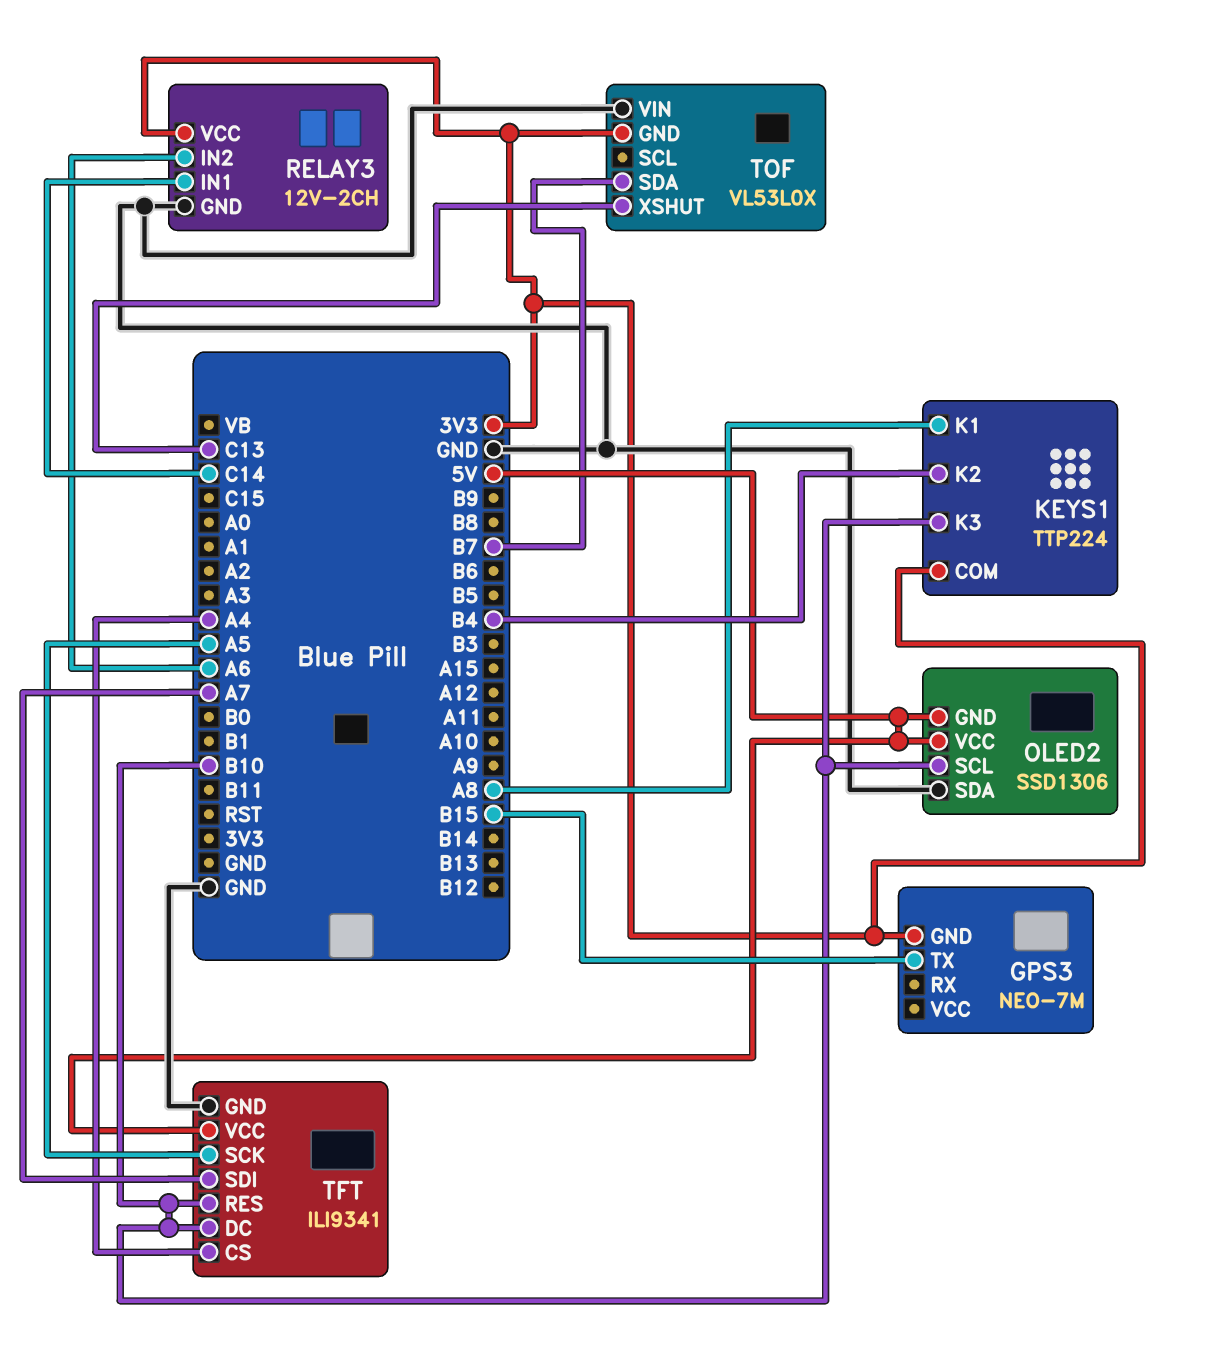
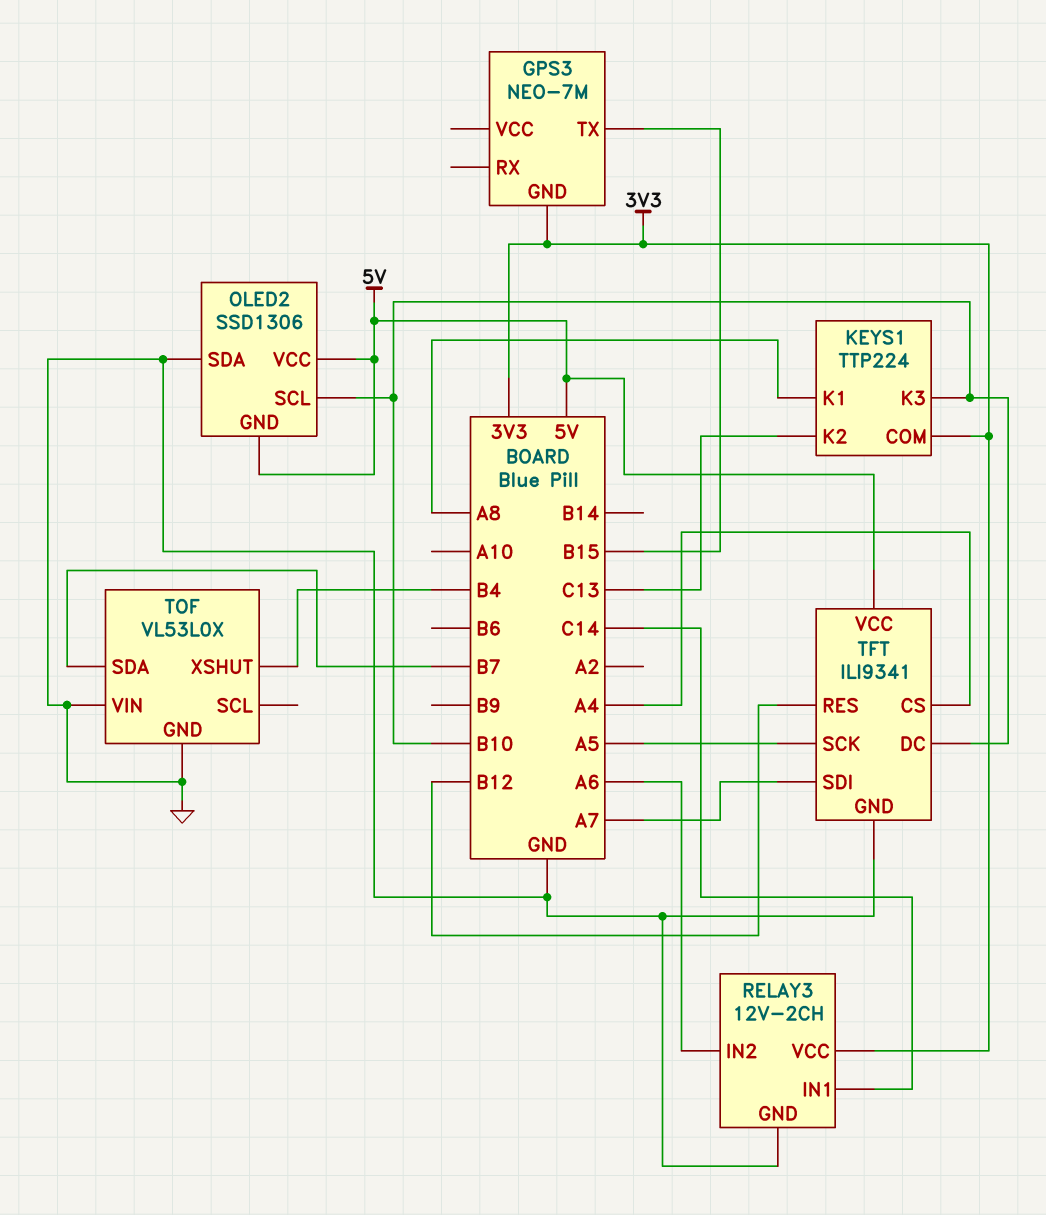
KEYS1 pin K2: B4 -> C13
TFT pin RES: B10 -> B12
TOF pin GND: 3V3 -> GND
TOF pin XSHUT: C13 -> B4

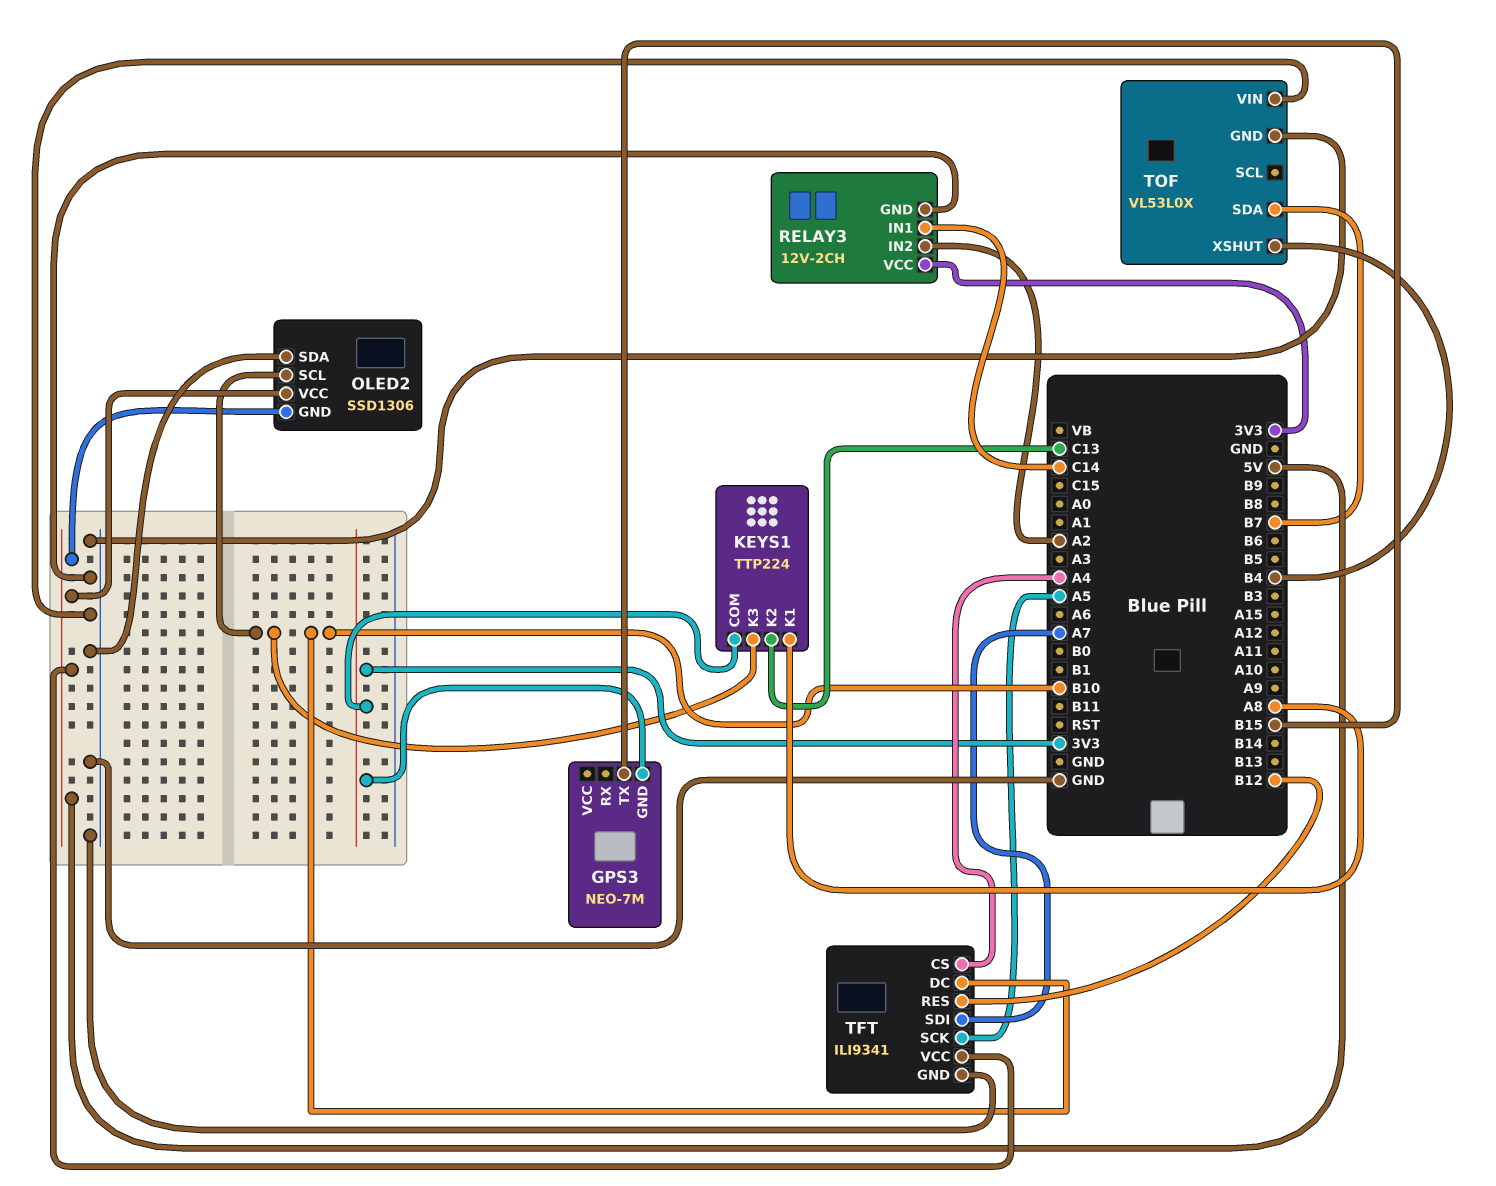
RELAY3 pin IN2: A6 -> A2

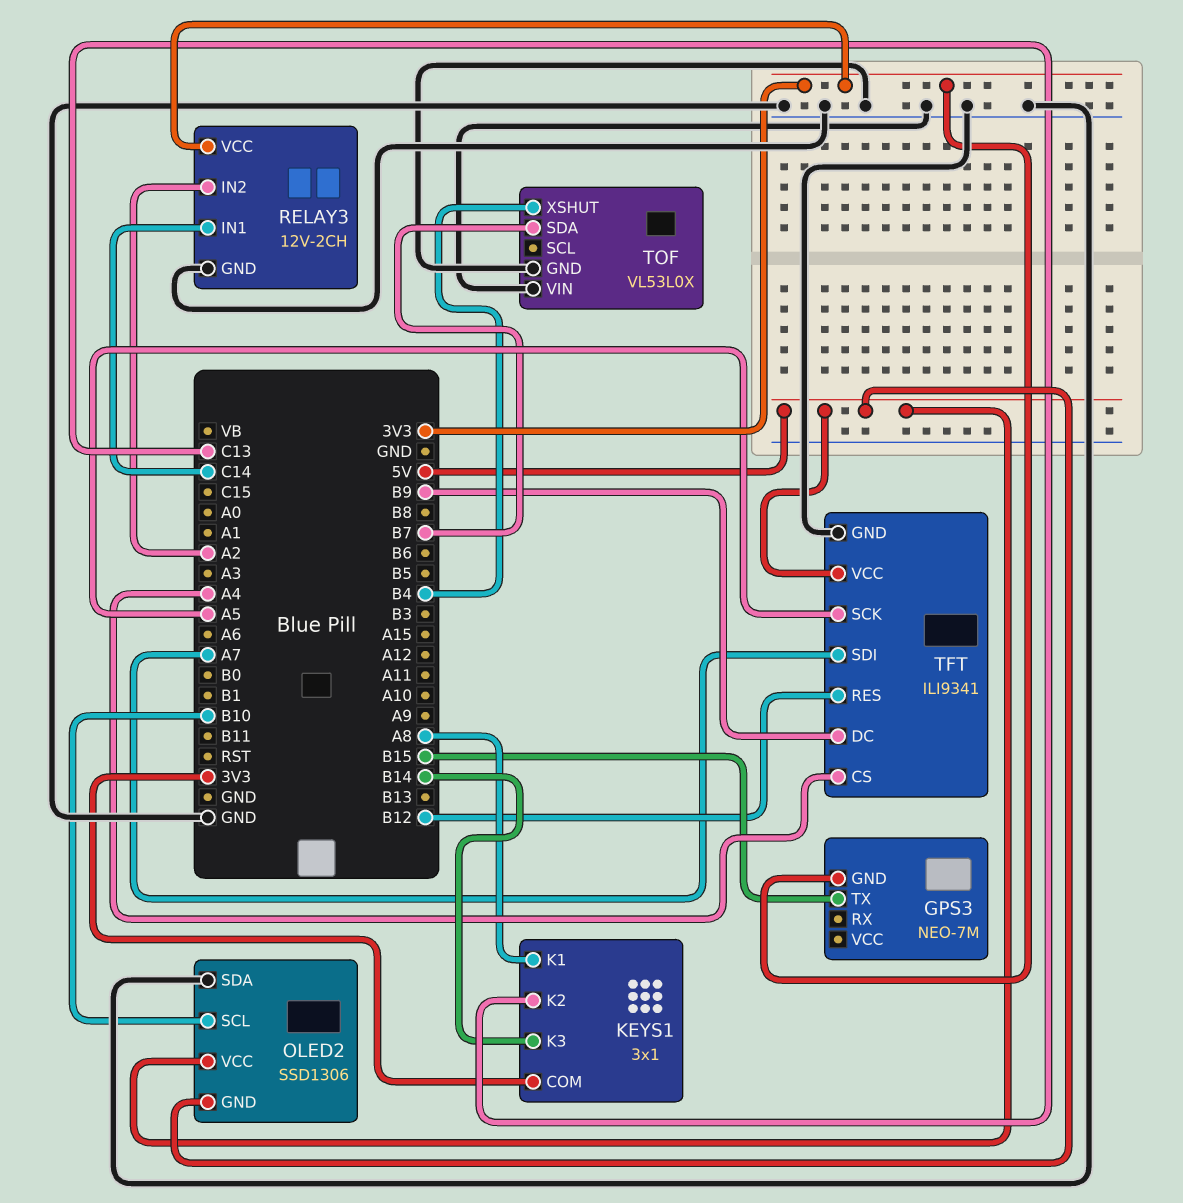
KEYS1: TTP224 -> 3x1
KEYS1 pin K3: B10 -> B14
TFT pin DC: B10 -> B9

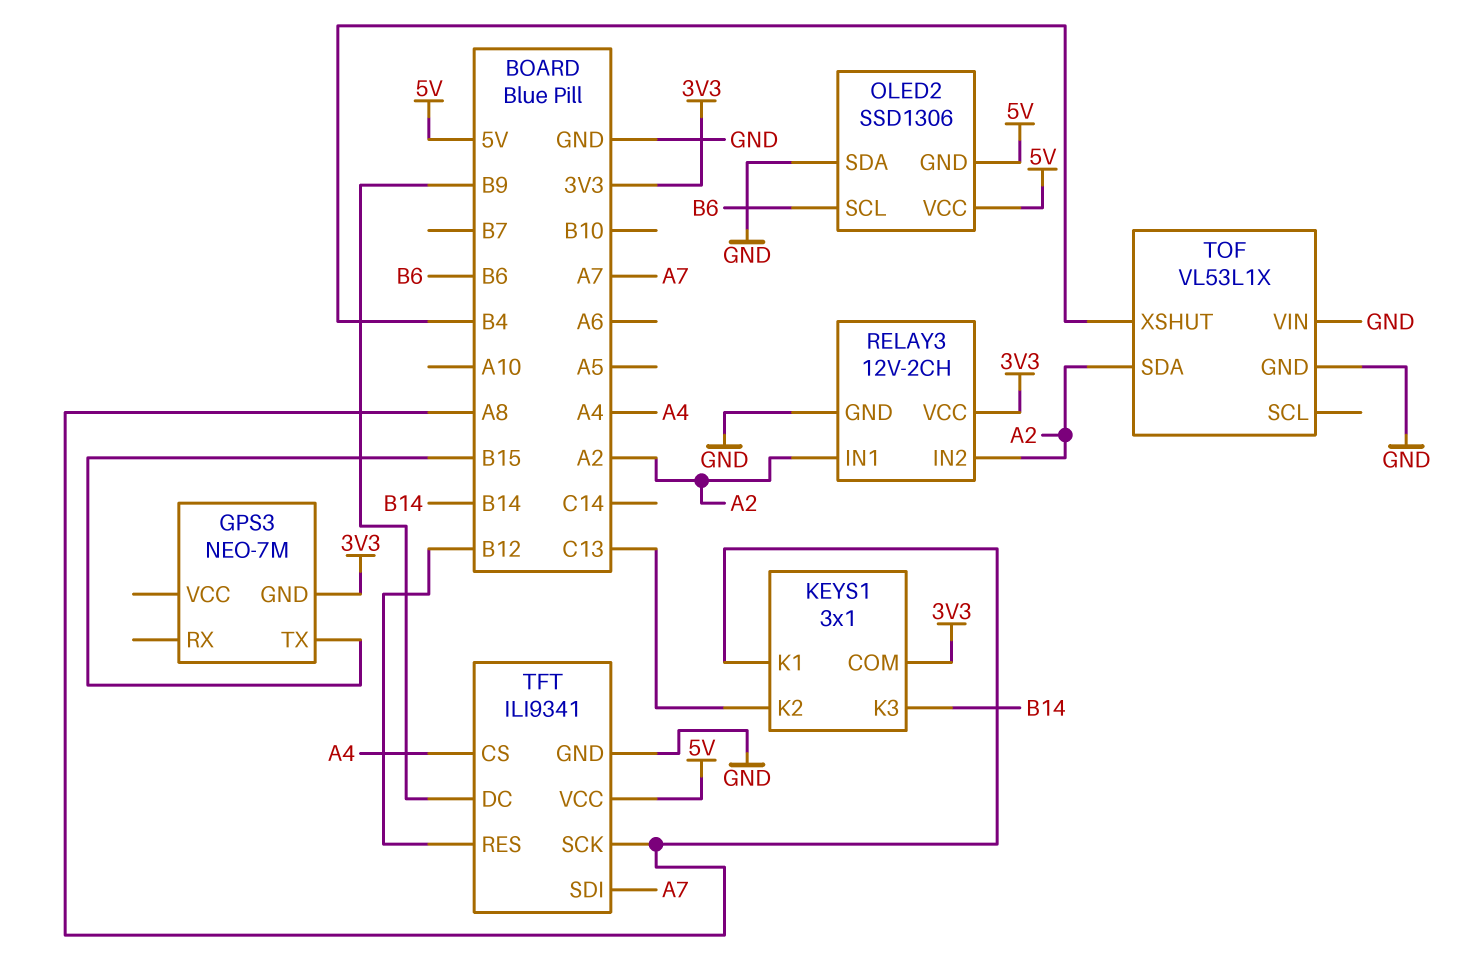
OLED2 pin SCL: B10 -> B6
RELAY3 pin IN1: C14 -> A2
TFT pin SCK: A5 -> A8
TOF: VL53L0X -> VL53L1X
TOF pin SDA: B7 -> A2

